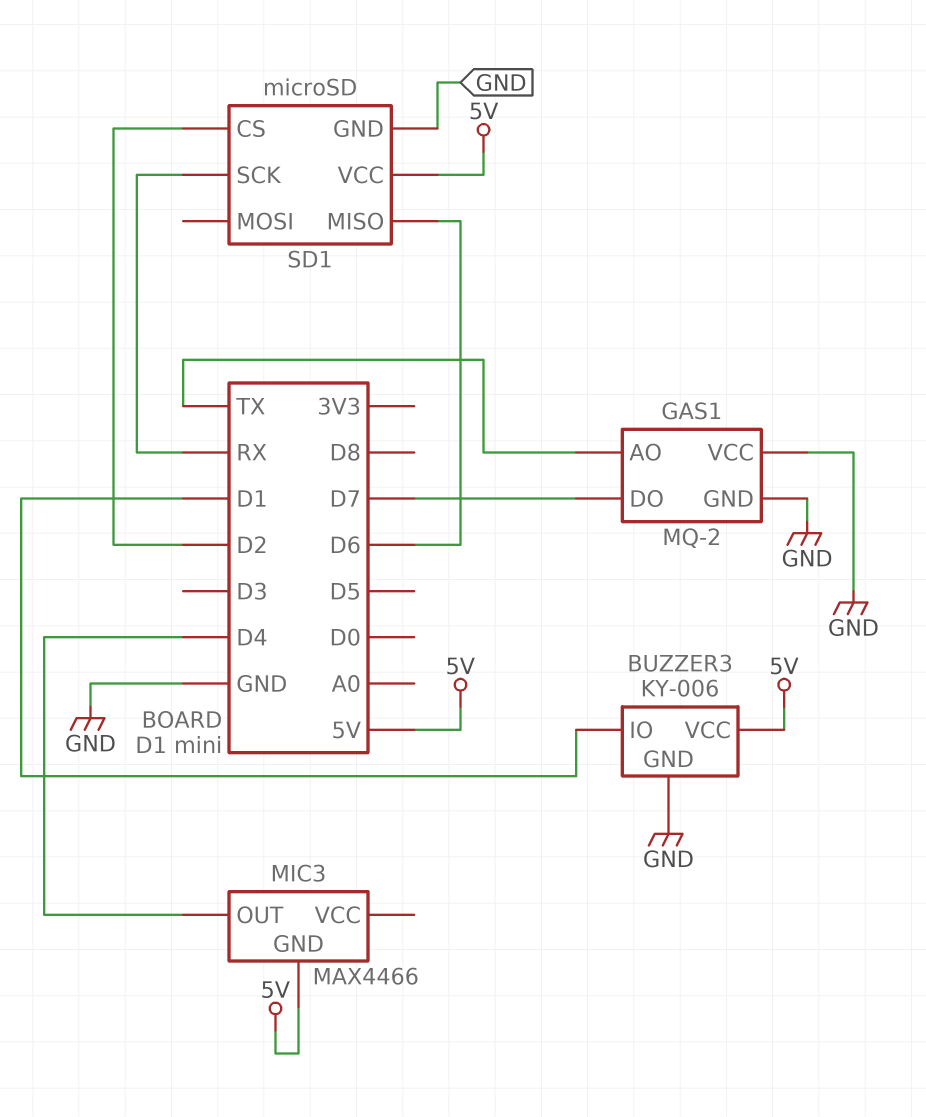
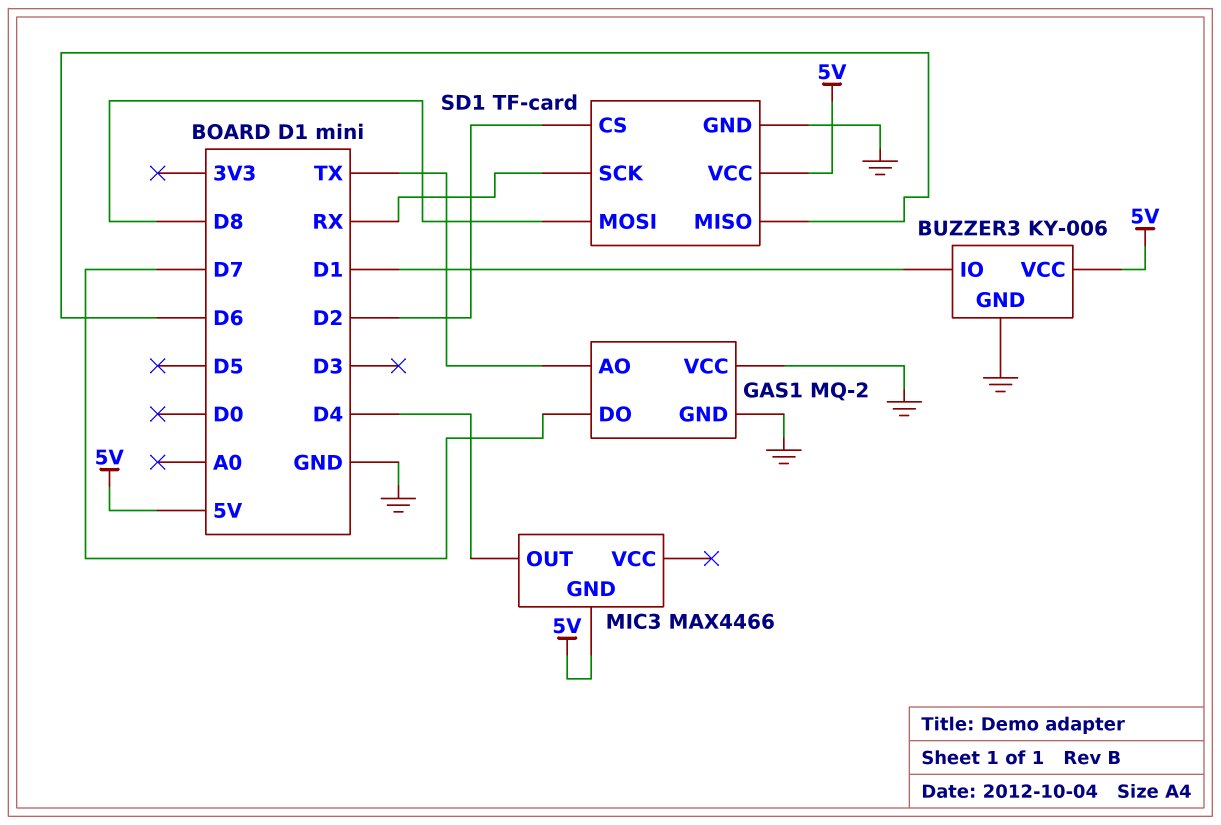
SD1: microSD -> TF-card
SD1 pin MOSI: none -> D8

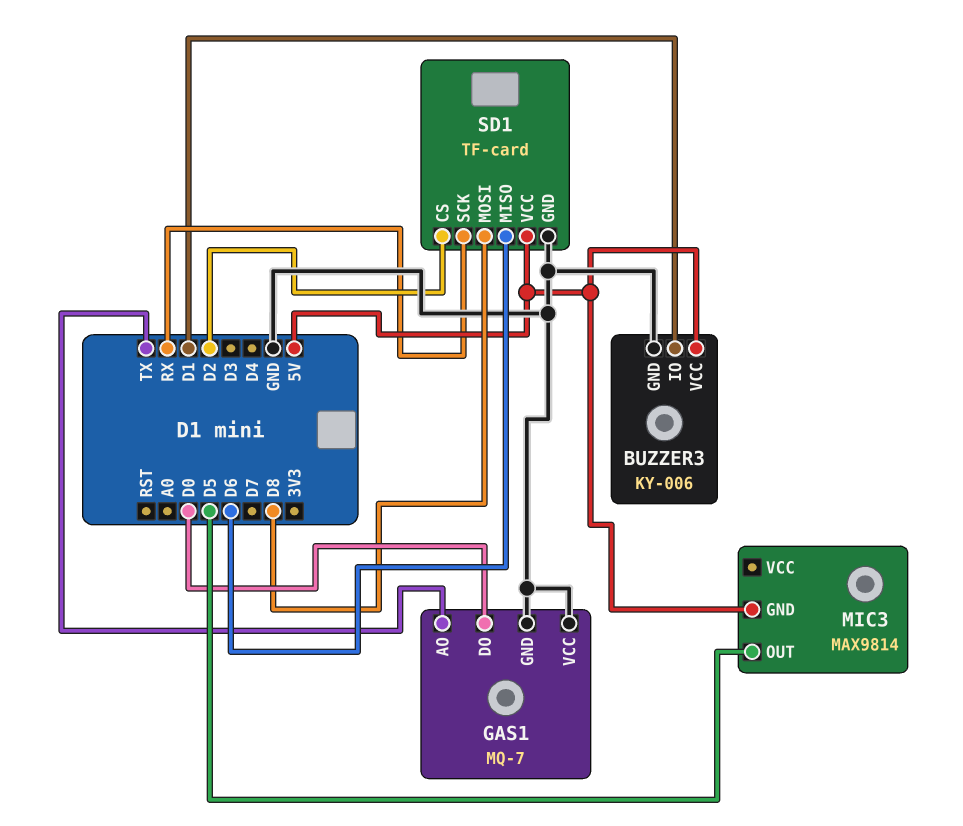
GAS1: MQ-2 -> MQ-7
GAS1 pin DO: D7 -> D0
MIC3: MAX4466 -> MAX9814
MIC3 pin OUT: D4 -> D5

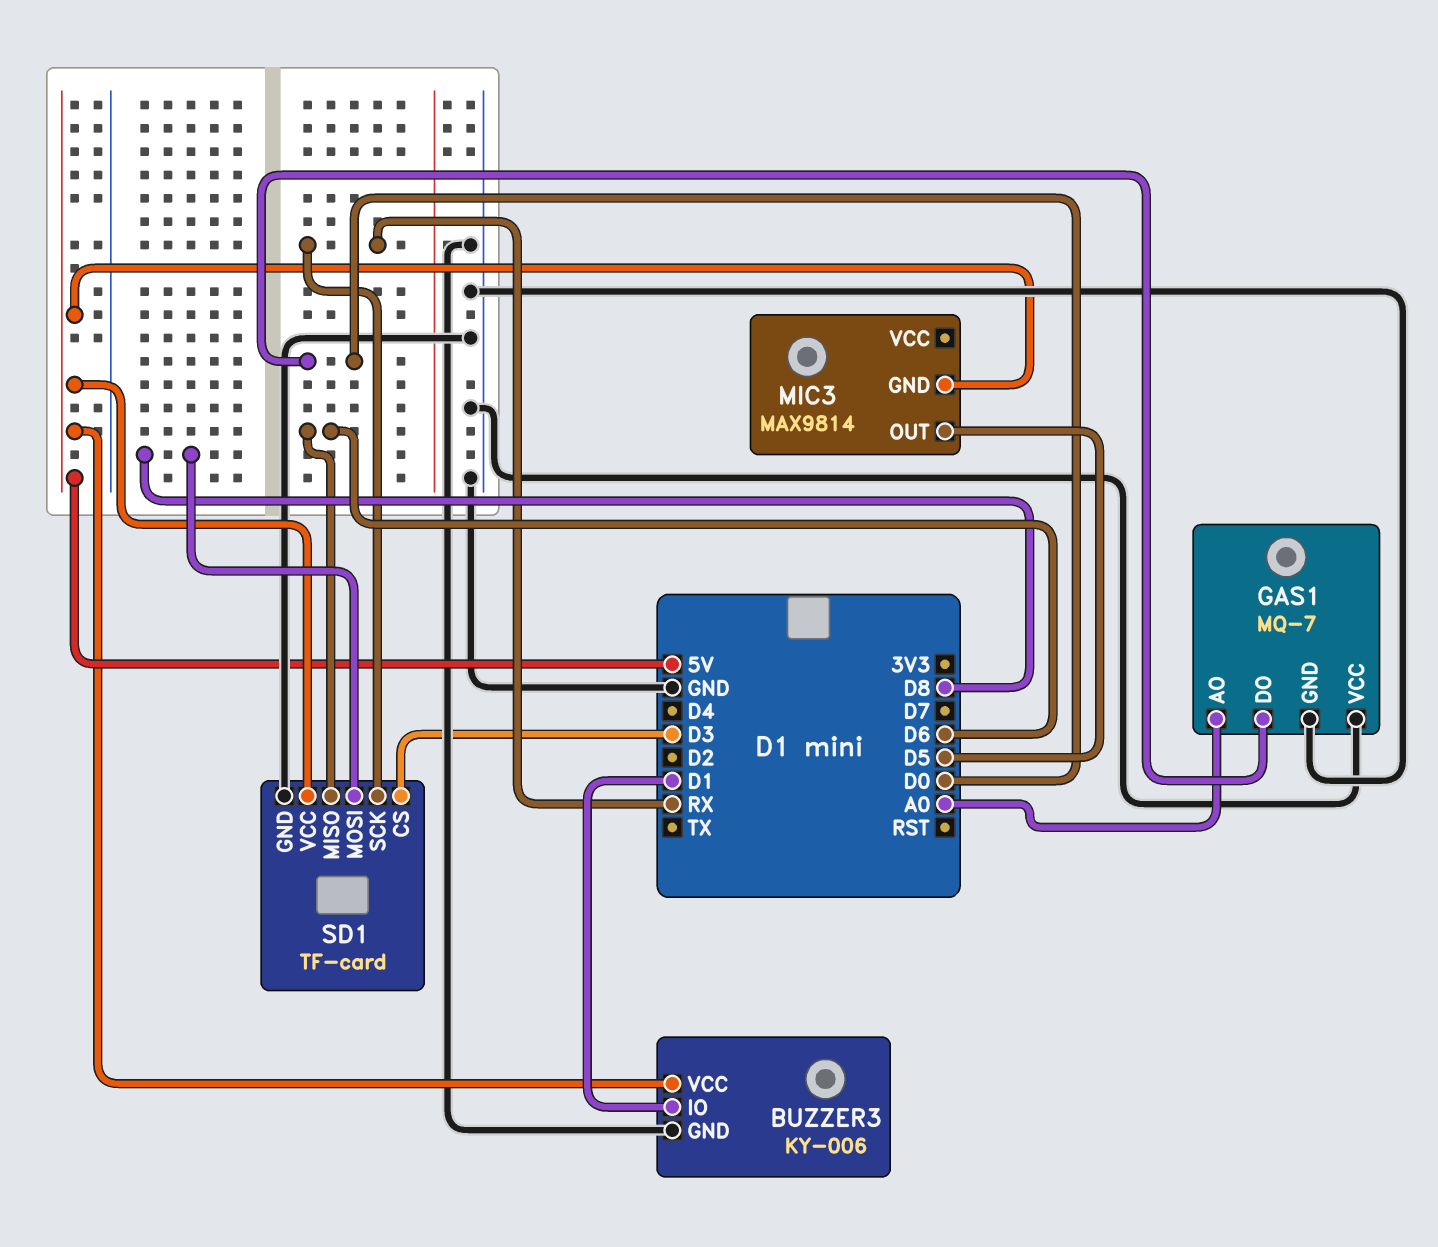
GAS1 pin AO: TX -> A0
SD1 pin CS: D2 -> D3

